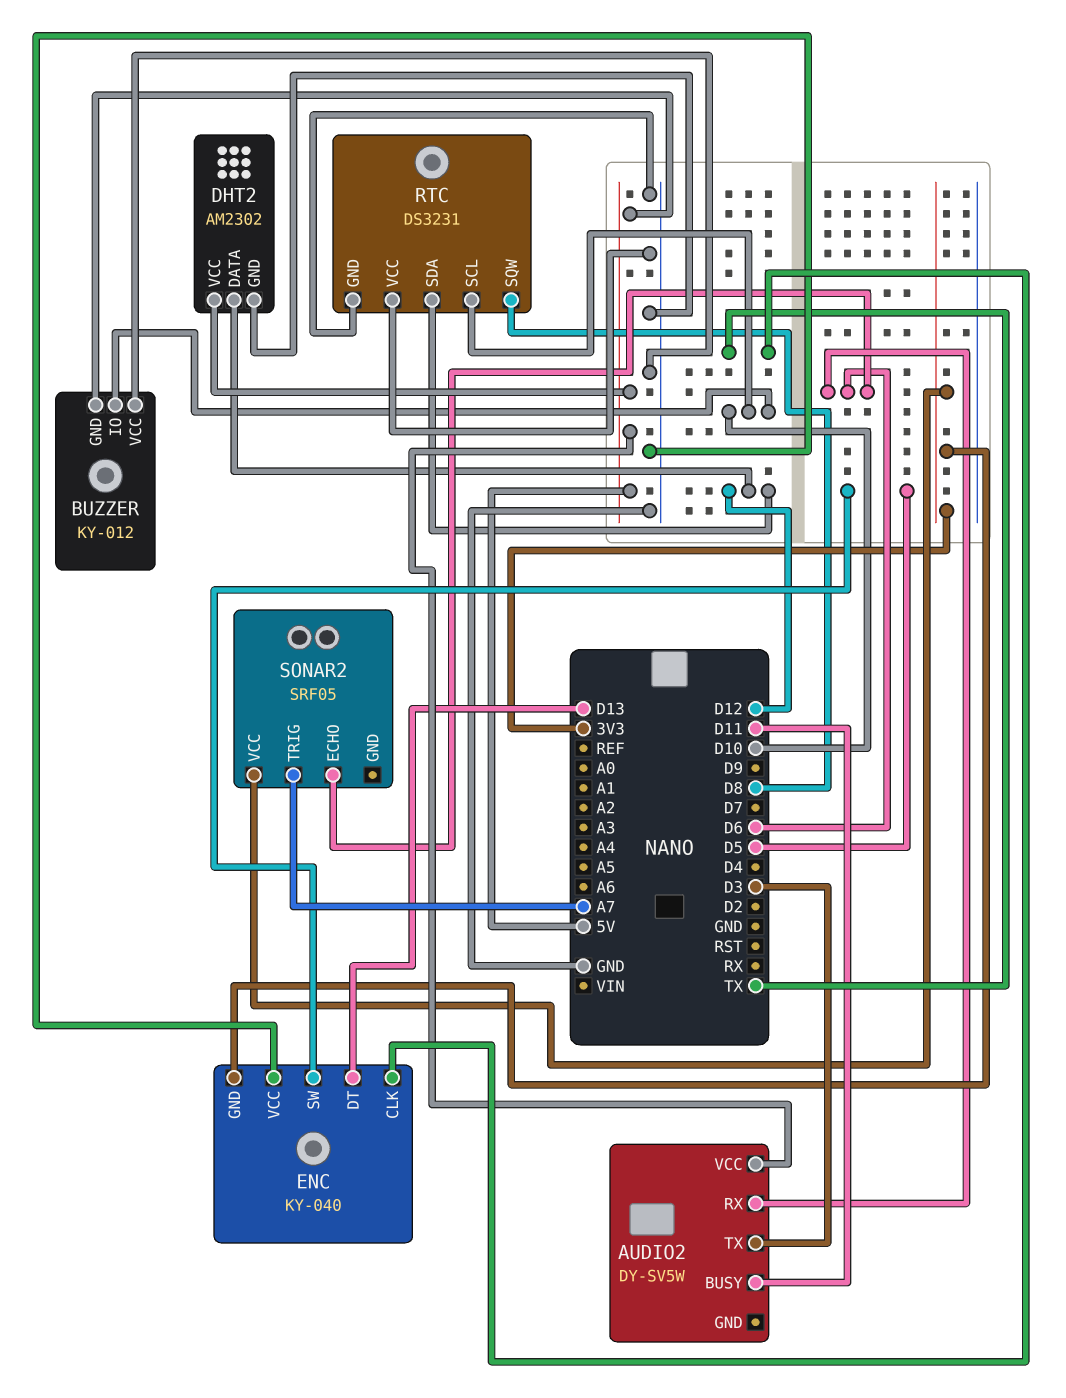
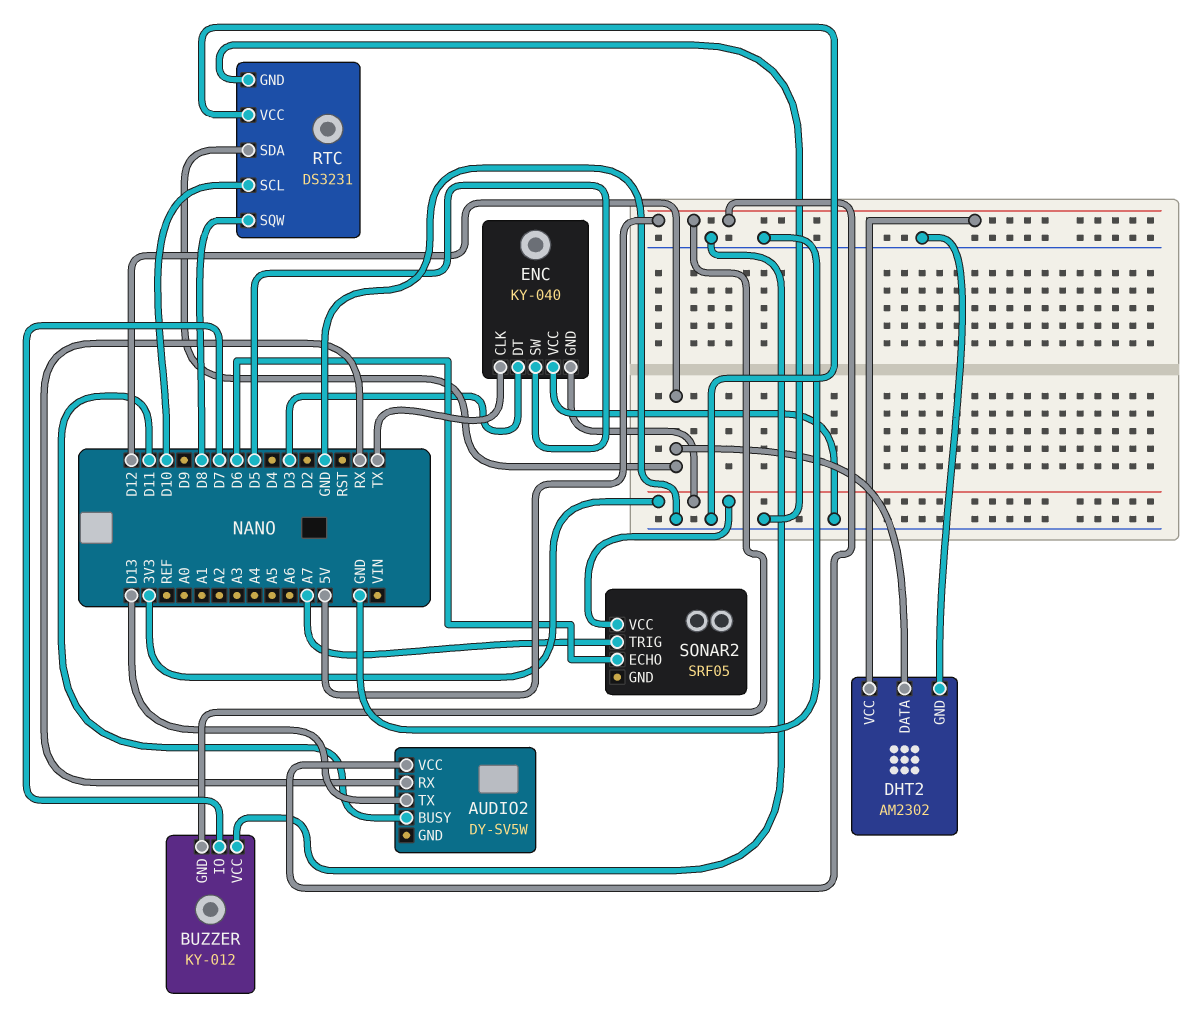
AUDIO2 pin RX: D6 -> RX
AUDIO2 pin TX: D3 -> D13
BUZZER pin IO: D10 -> D7
ENC pin DT: D13 -> D3

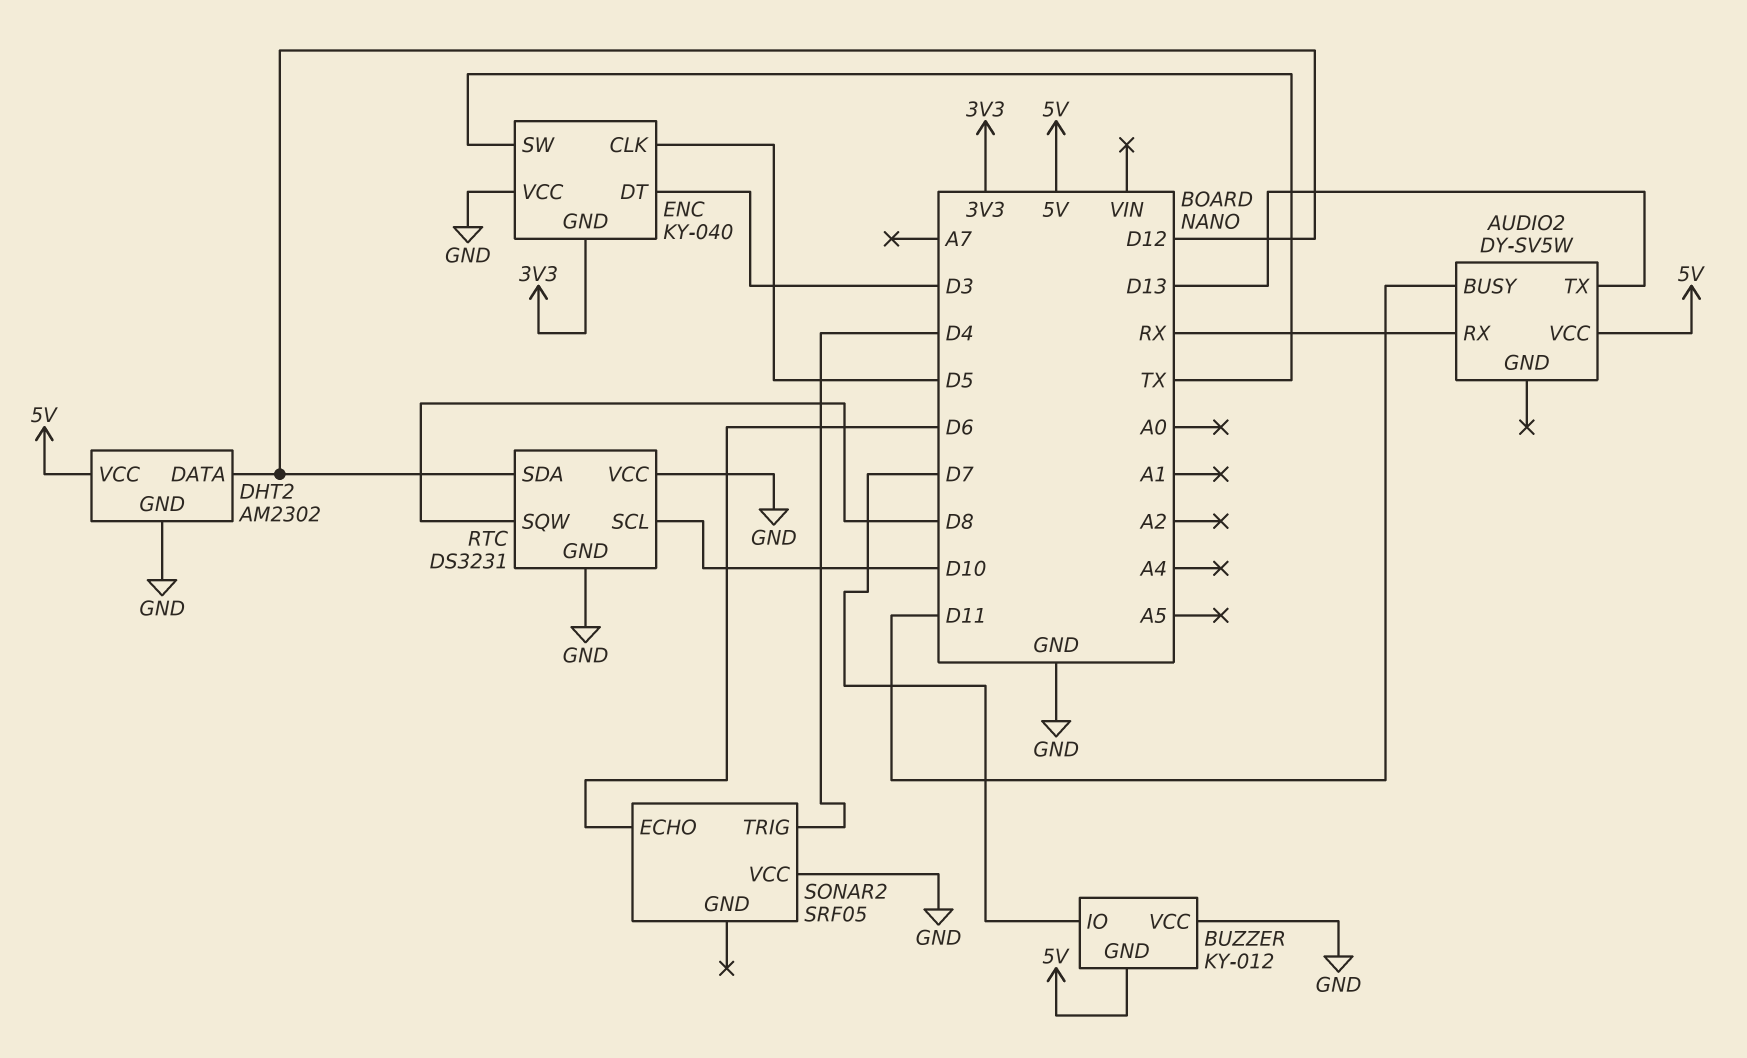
ENC pin CLK: TX -> D5
ENC pin SW: D5 -> TX
SONAR2 pin TRIG: A7 -> D4
SONAR2 pin VCC: 3V3 -> GND

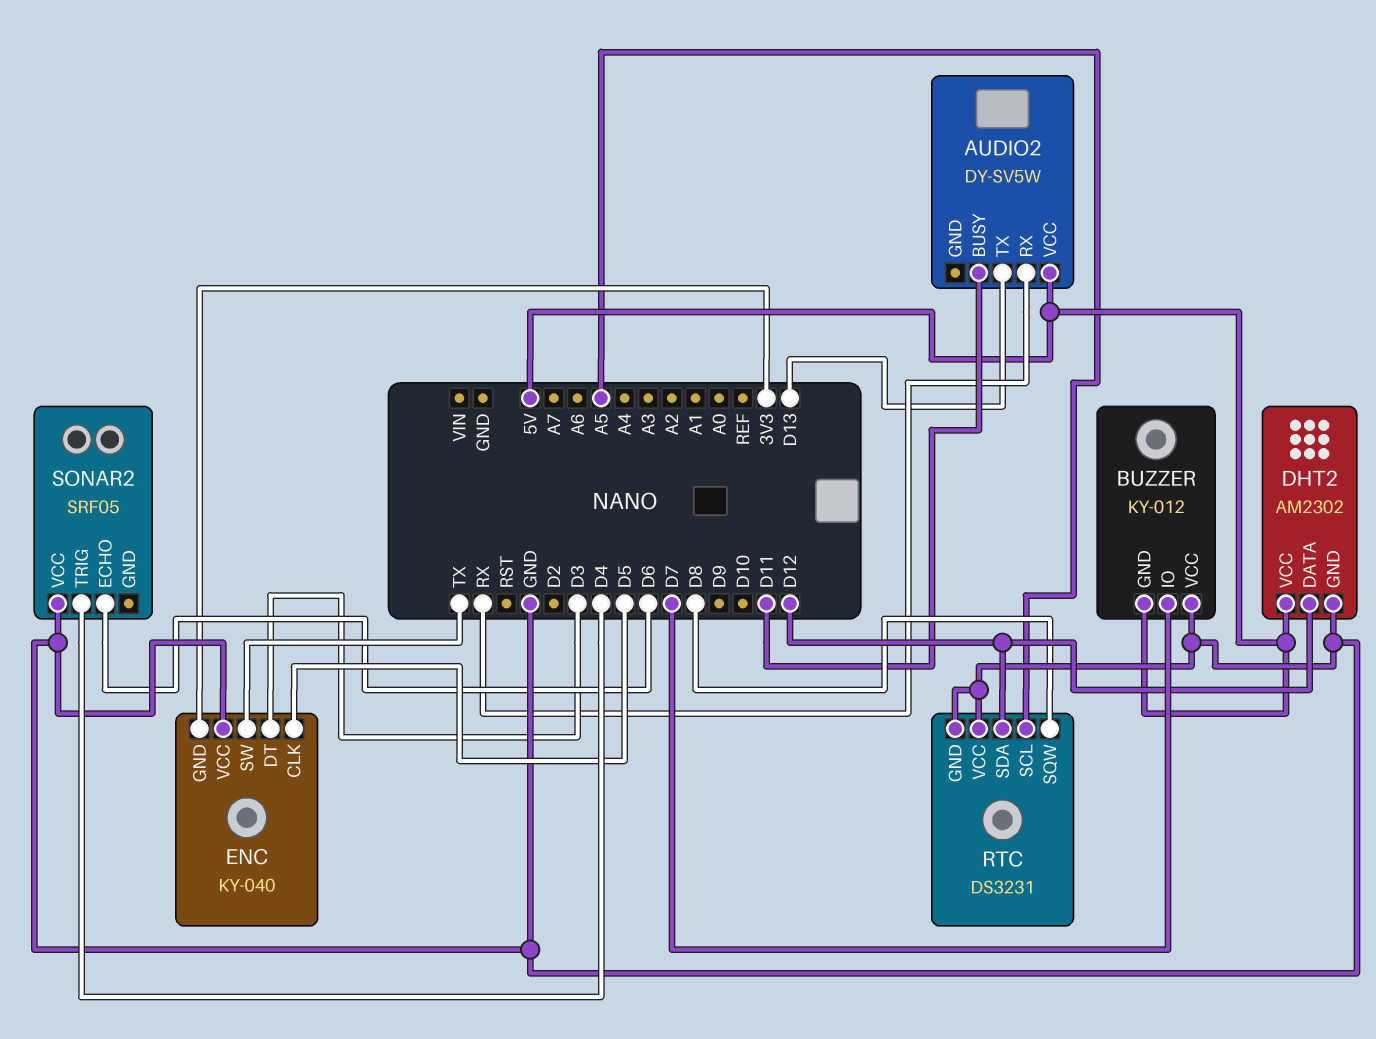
RTC pin SCL: D10 -> A5

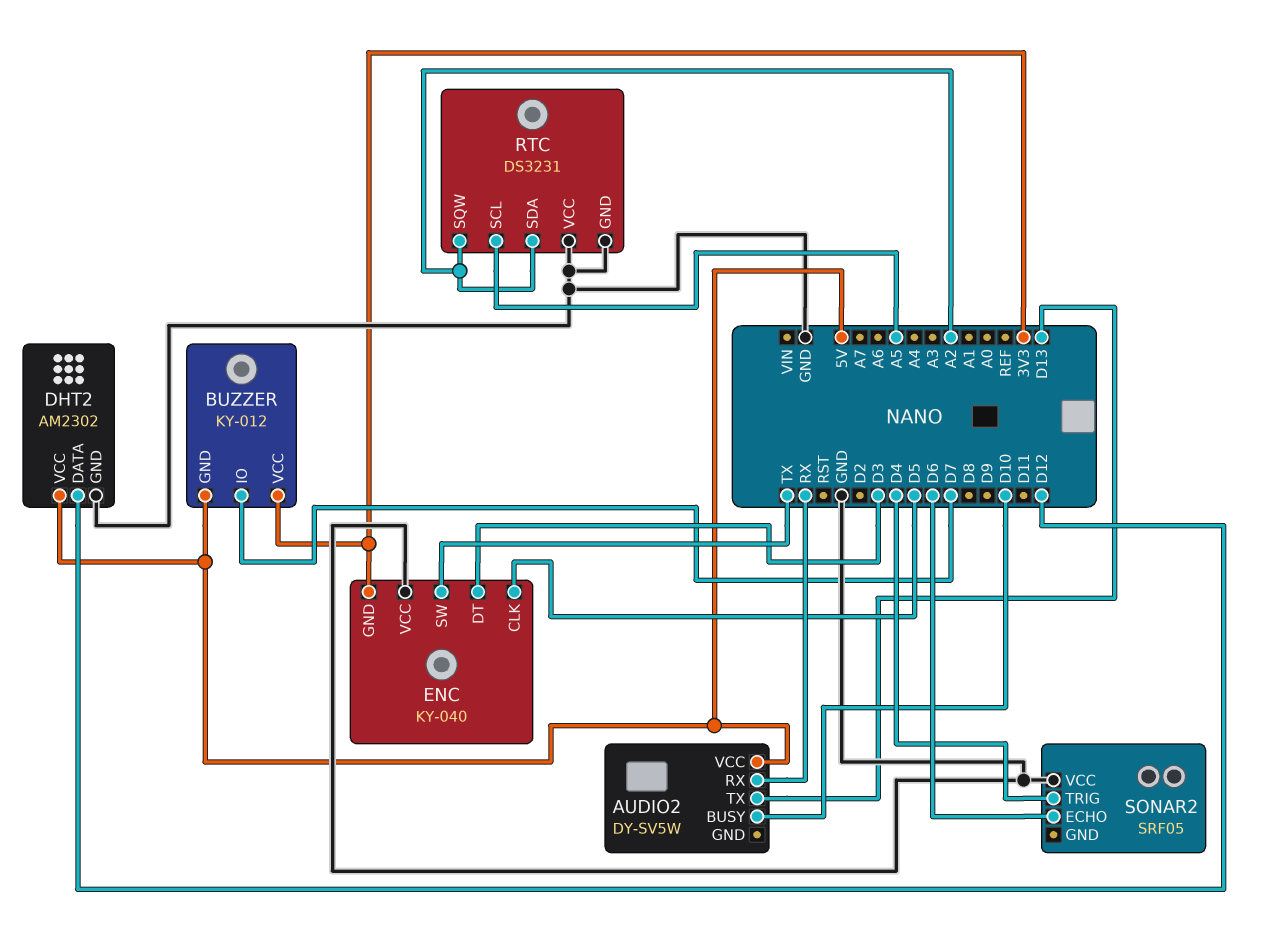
AUDIO2 pin BUSY: D11 -> D10
BUZZER pin VCC: GND -> 3V3
RTC pin SDA: D12 -> A2
RTC pin SQW: D8 -> A2

